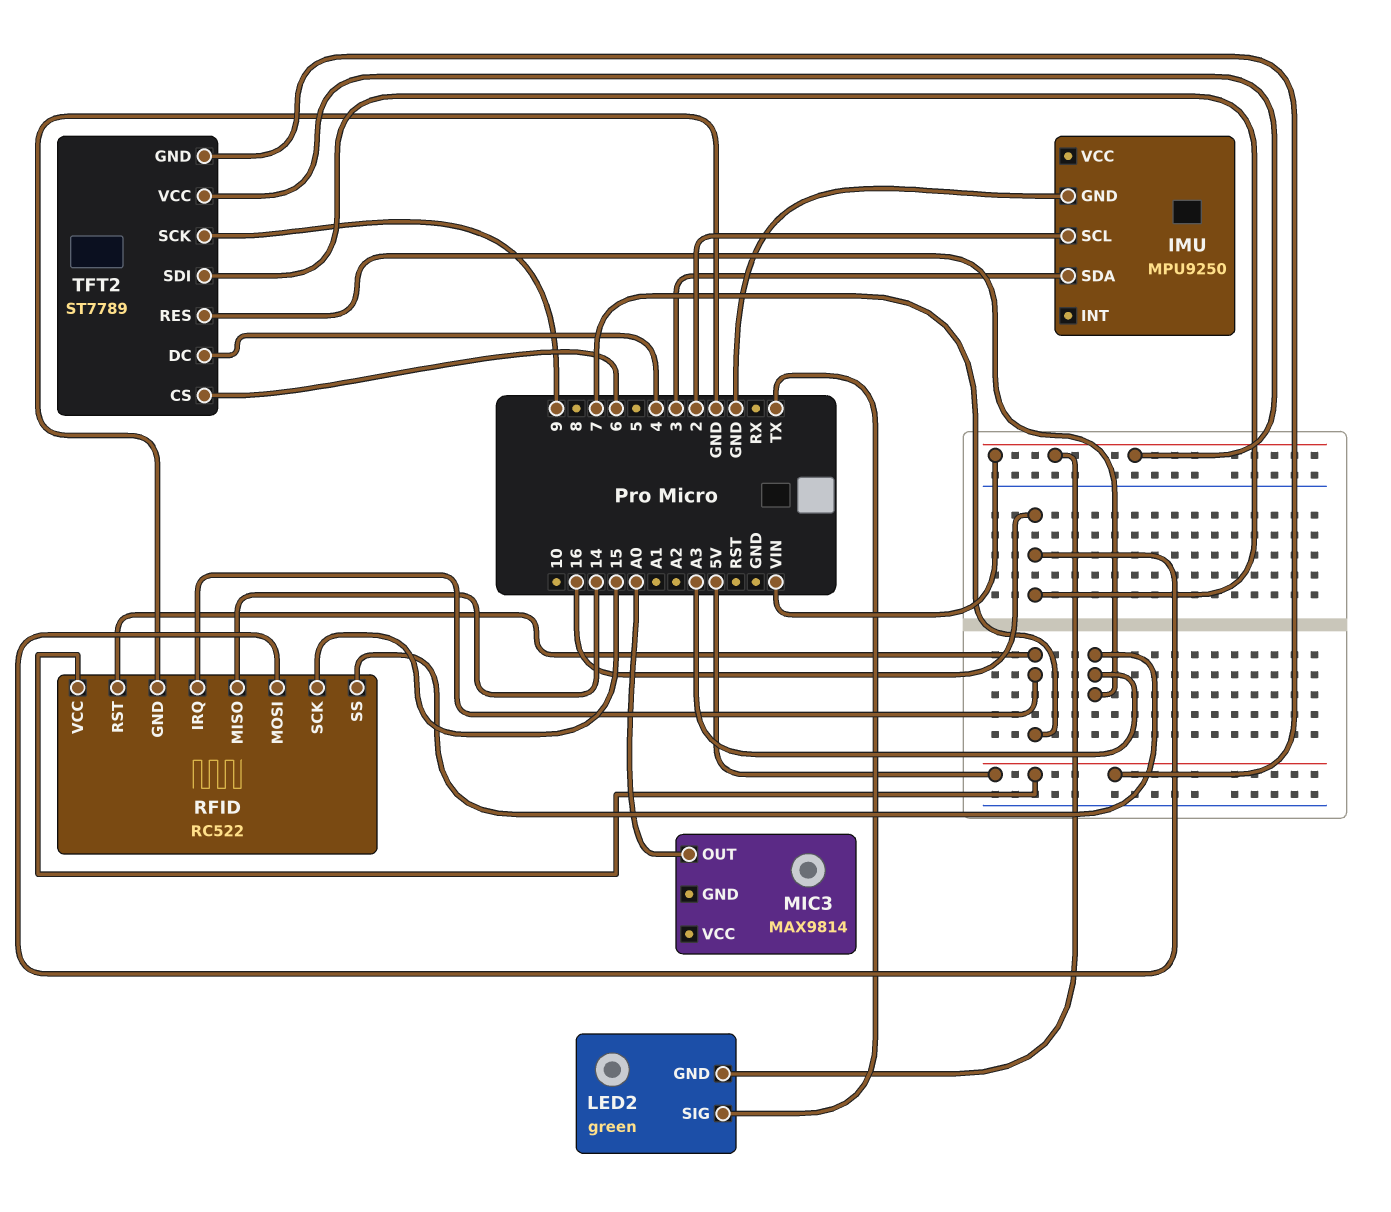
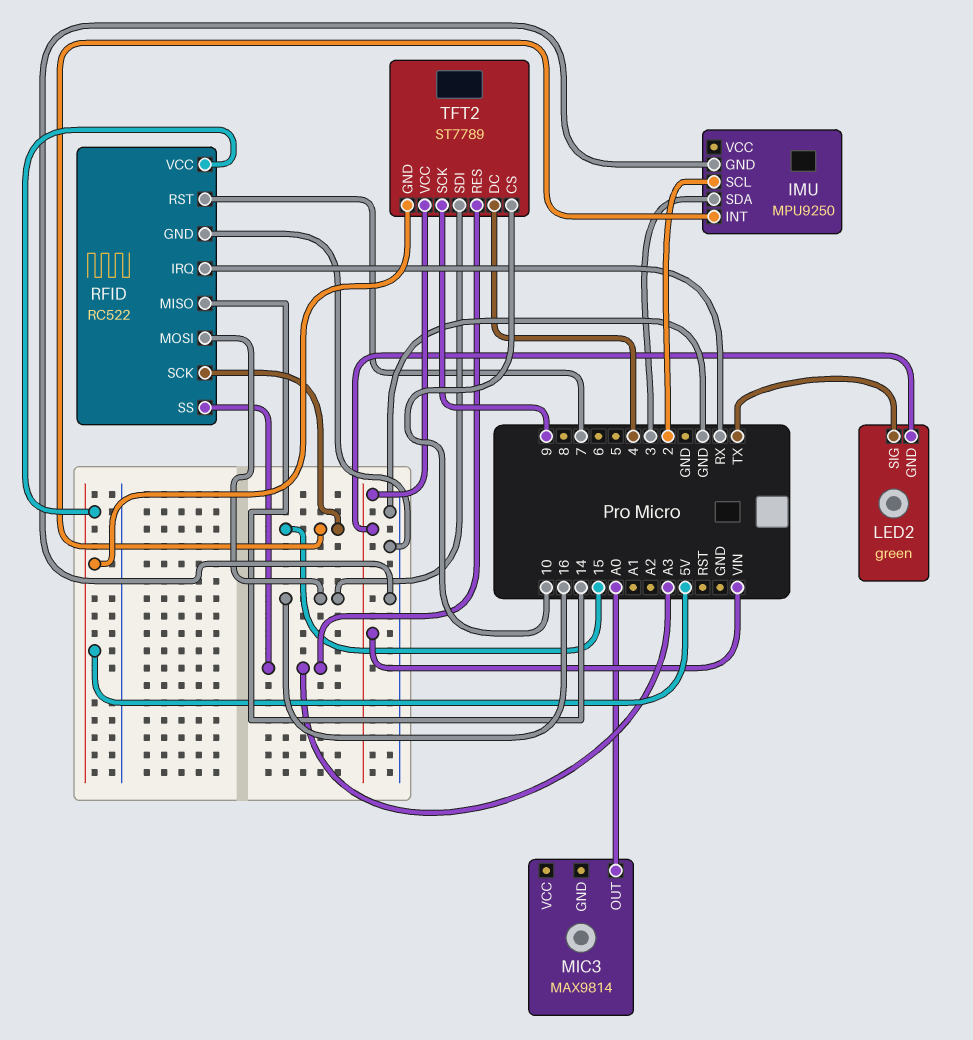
IMU pin INT: none -> 15
RFID pin IRQ: 7 -> RX
TFT2 pin CS: 6 -> 10

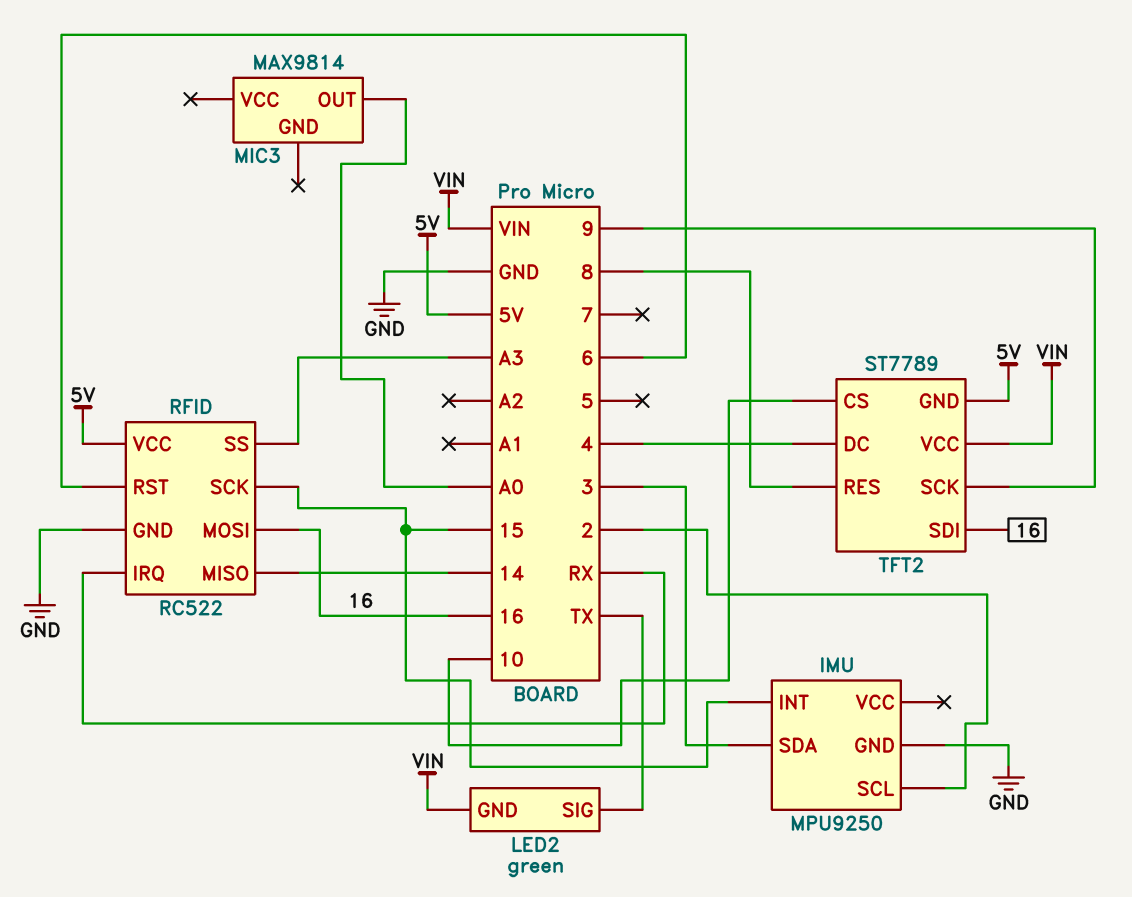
RFID pin RST: 7 -> 6
TFT2 pin RES: A3 -> 8

